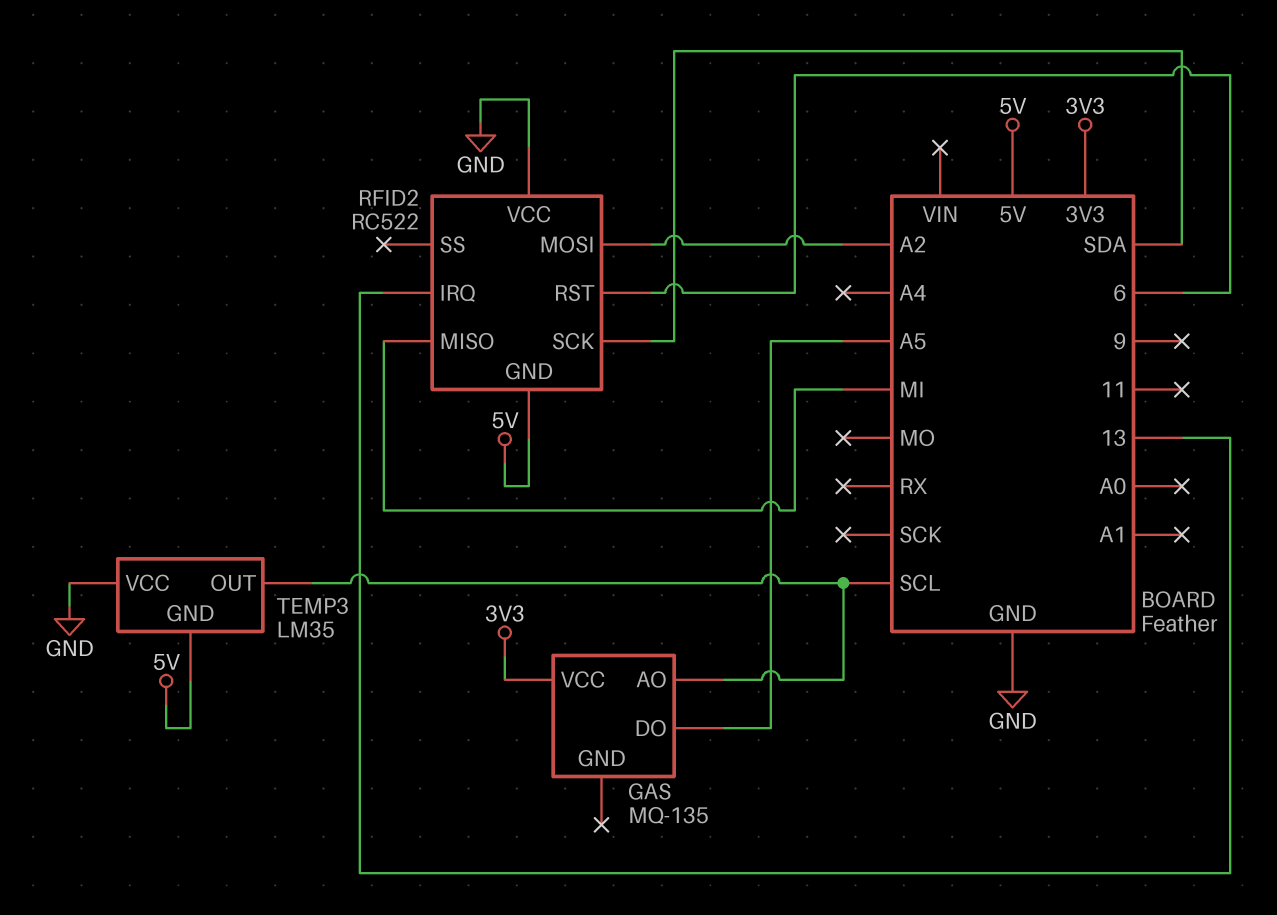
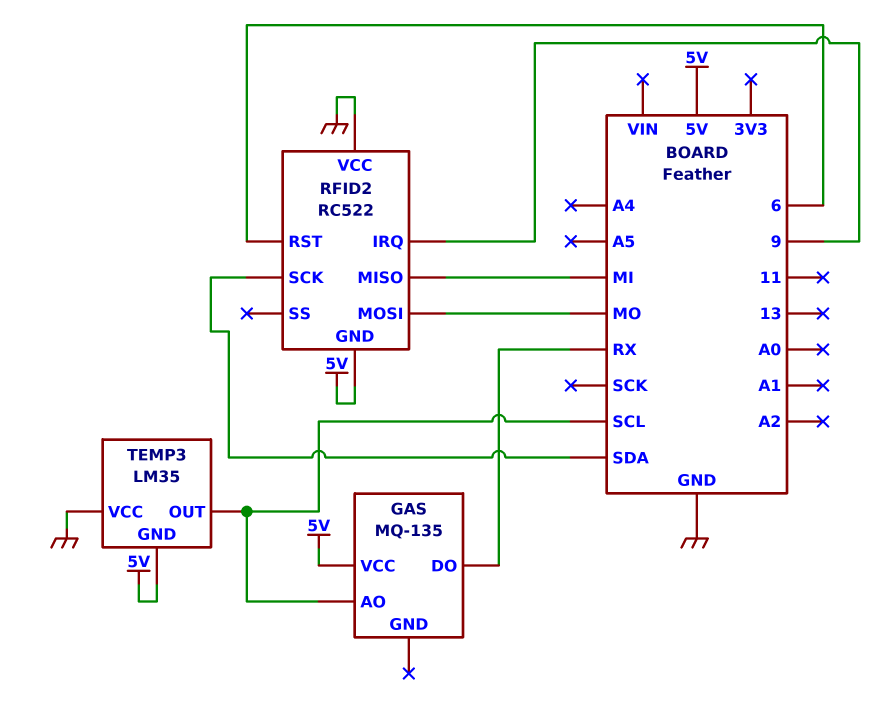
GAS pin DO: A5 -> RX
GAS pin VCC: 3V3 -> 5V
RFID2 pin IRQ: 13 -> 9
RFID2 pin MOSI: A2 -> MO

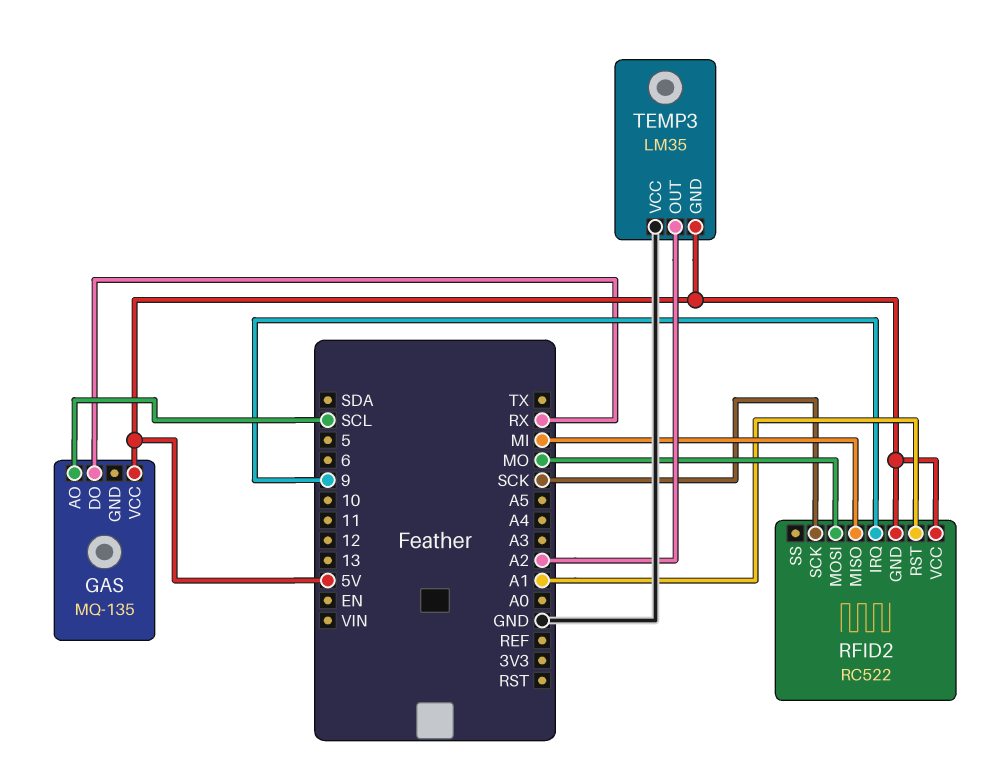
RFID2 pin RST: 6 -> A1
RFID2 pin SCK: SDA -> SCK
RFID2 pin VCC: GND -> 5V
TEMP3 pin OUT: SCL -> A2

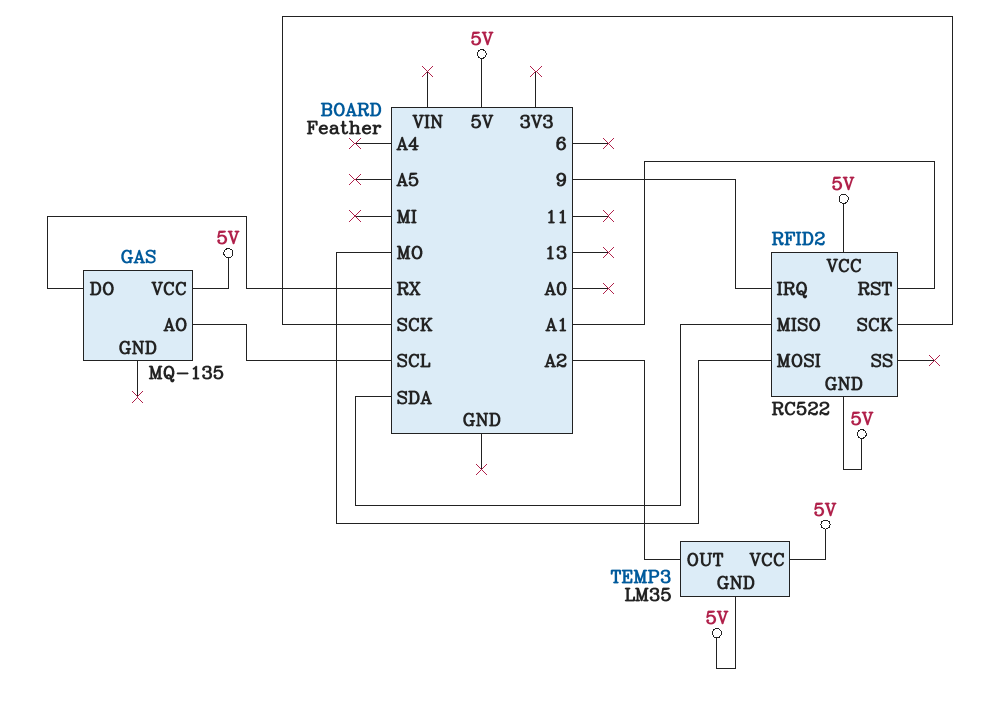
RFID2 pin MISO: MI -> SDA
TEMP3 pin VCC: GND -> 5V

